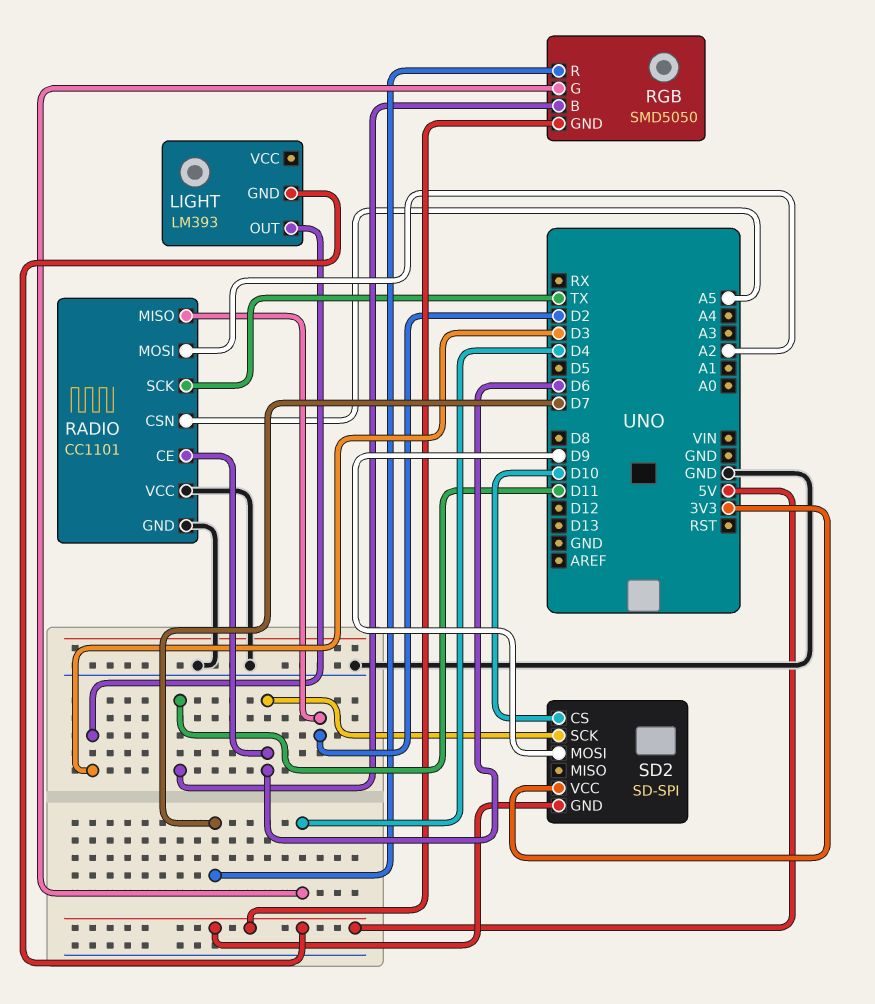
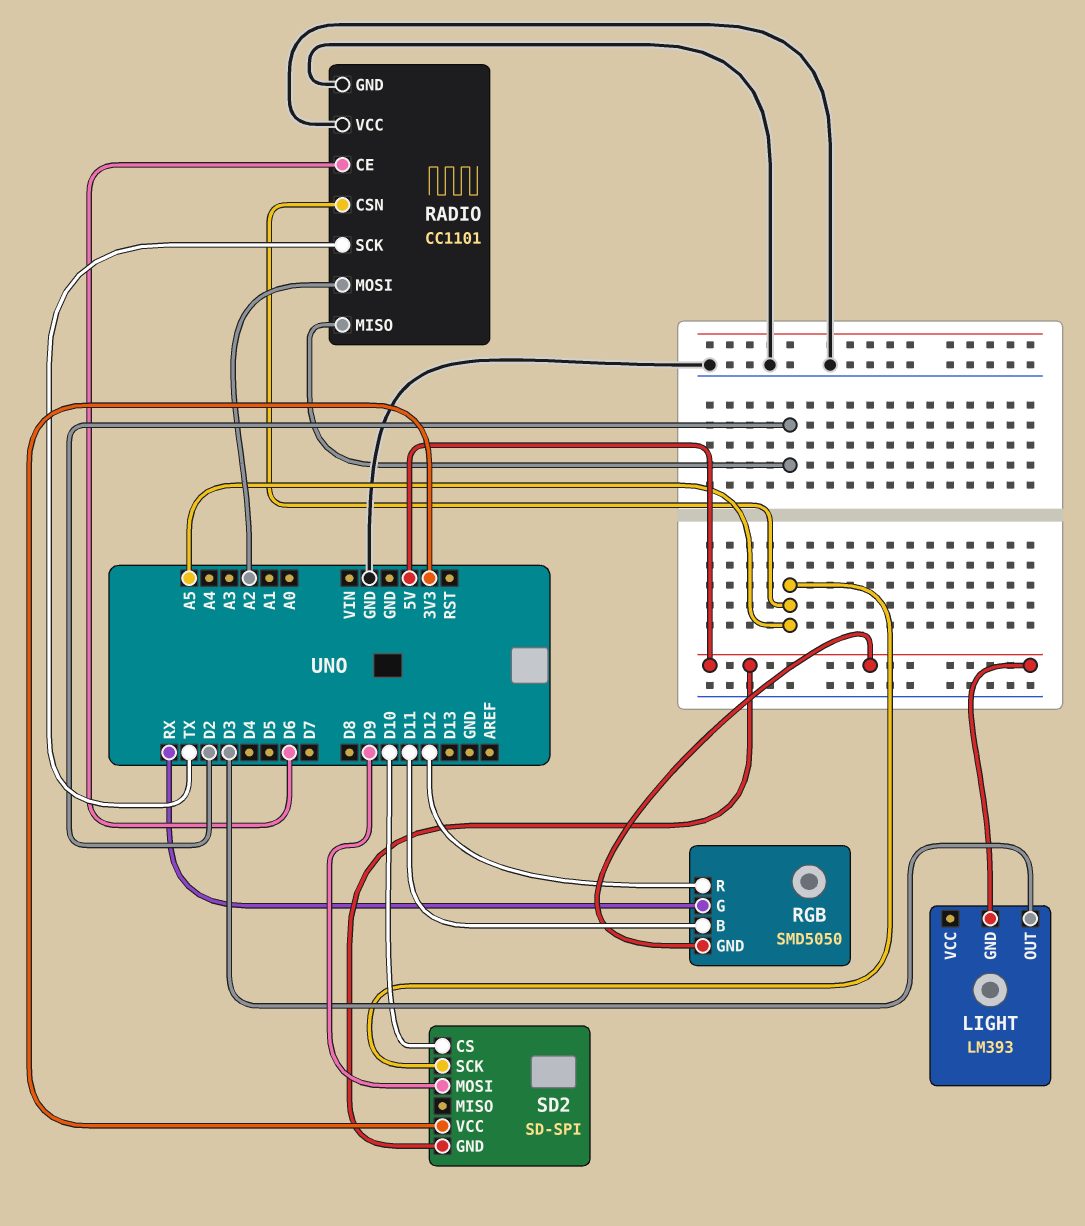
RGB pin G: D4 -> RX
RGB pin R: D7 -> D12
SD2 pin SCK: D6 -> A5

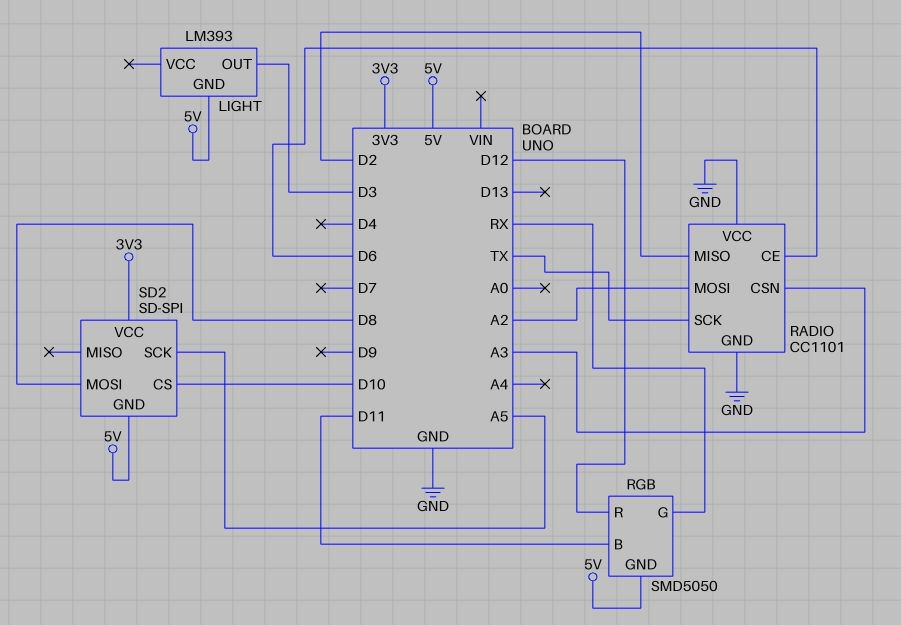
RADIO pin CSN: A5 -> A3
SD2 pin MOSI: D9 -> D8

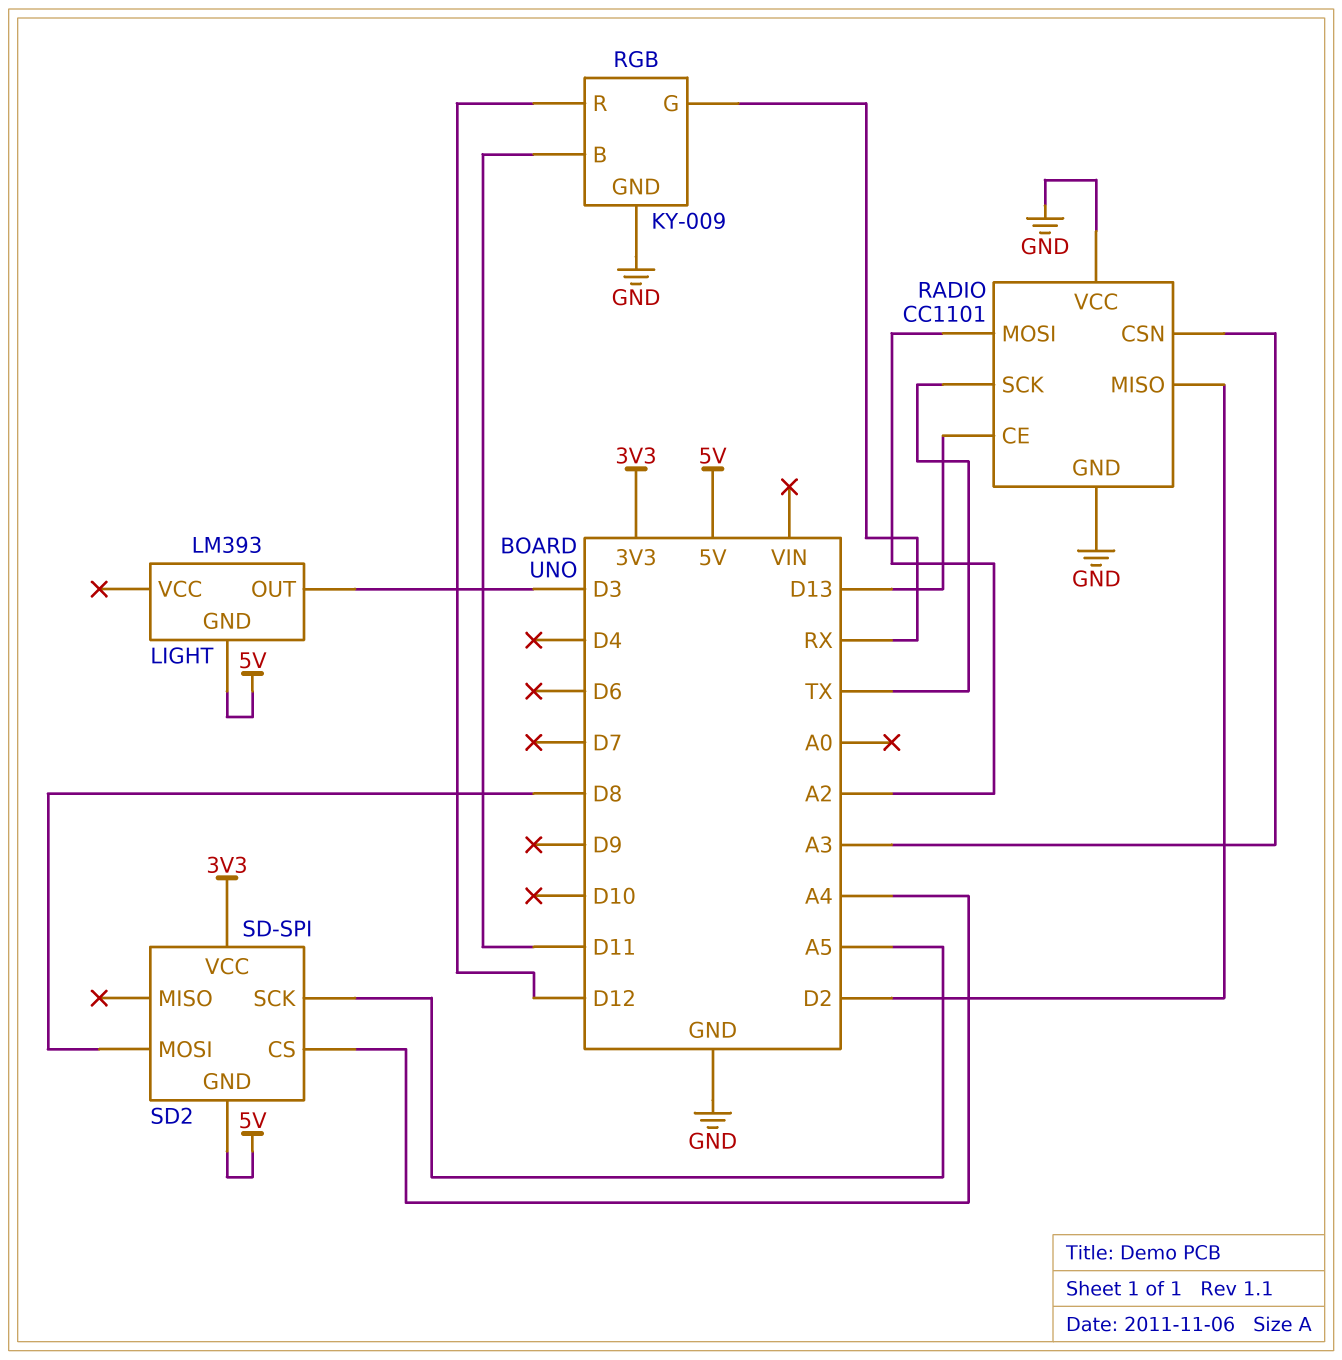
RADIO pin CE: D6 -> D13
RGB: SMD5050 -> KY-009
RGB pin GND: 5V -> GND
SD2 pin CS: D10 -> A4

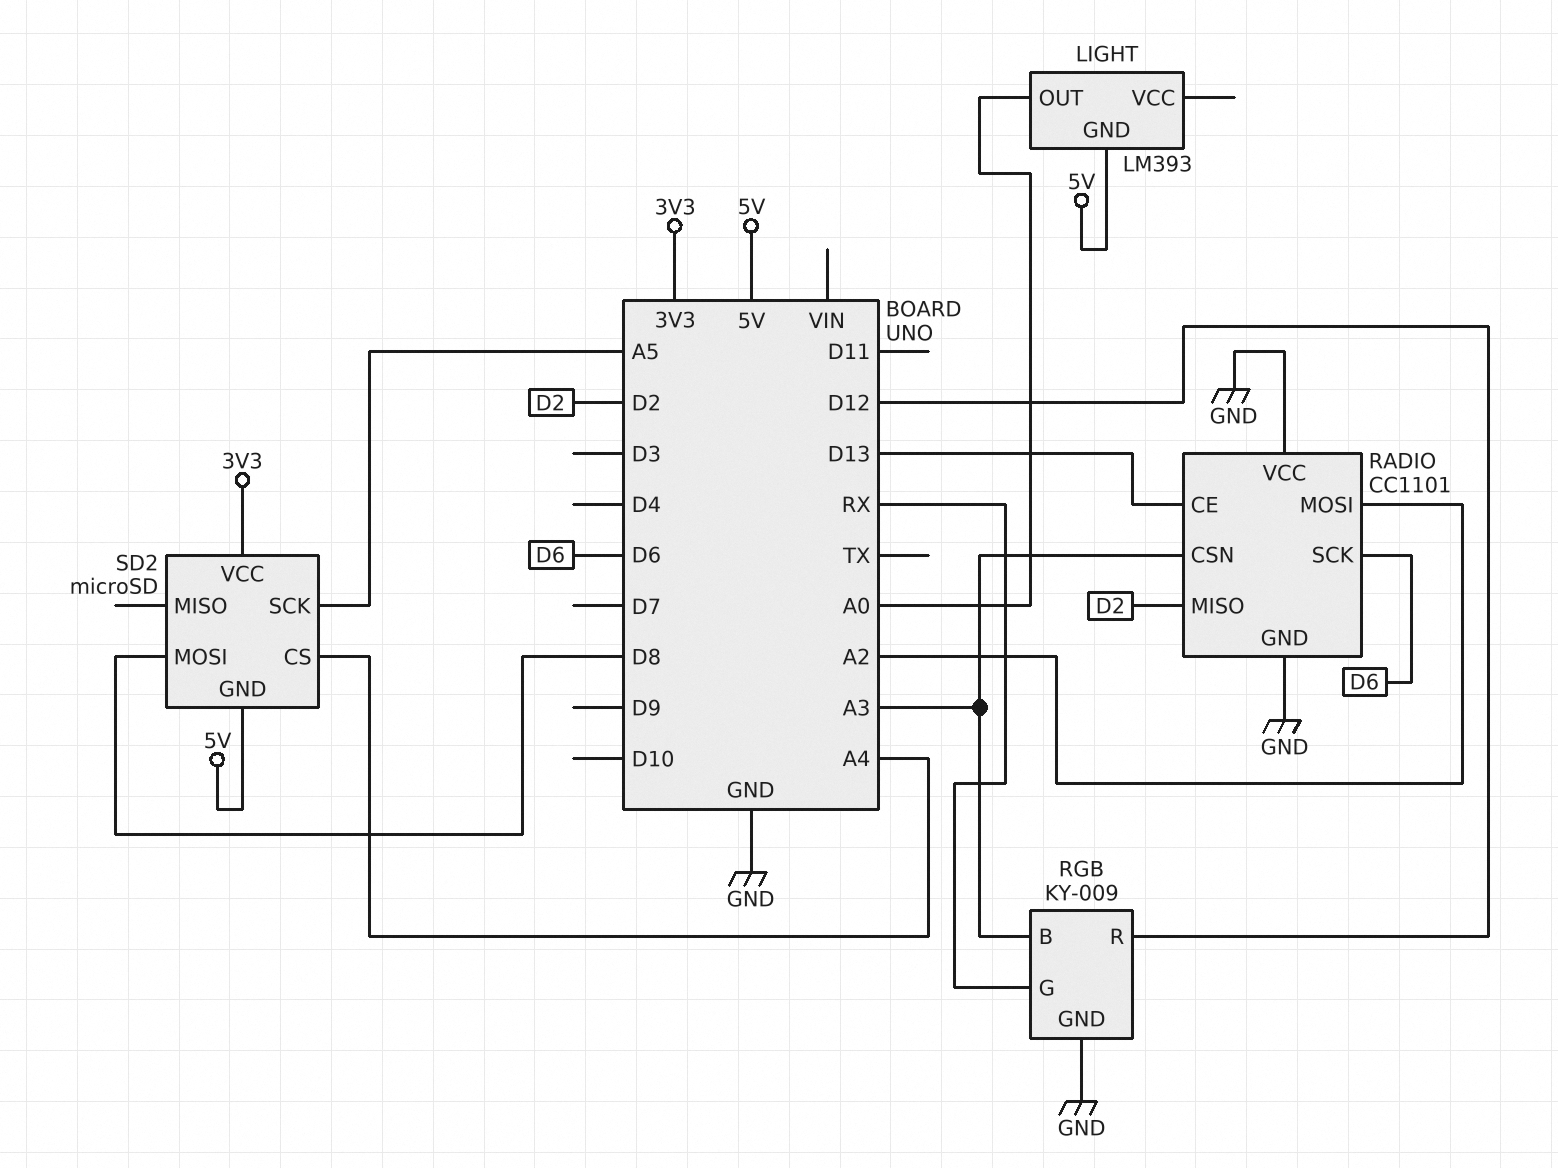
LIGHT pin OUT: D3 -> A0
RADIO pin SCK: TX -> D6
RGB pin B: D11 -> A3
SD2: SD-SPI -> microSD

